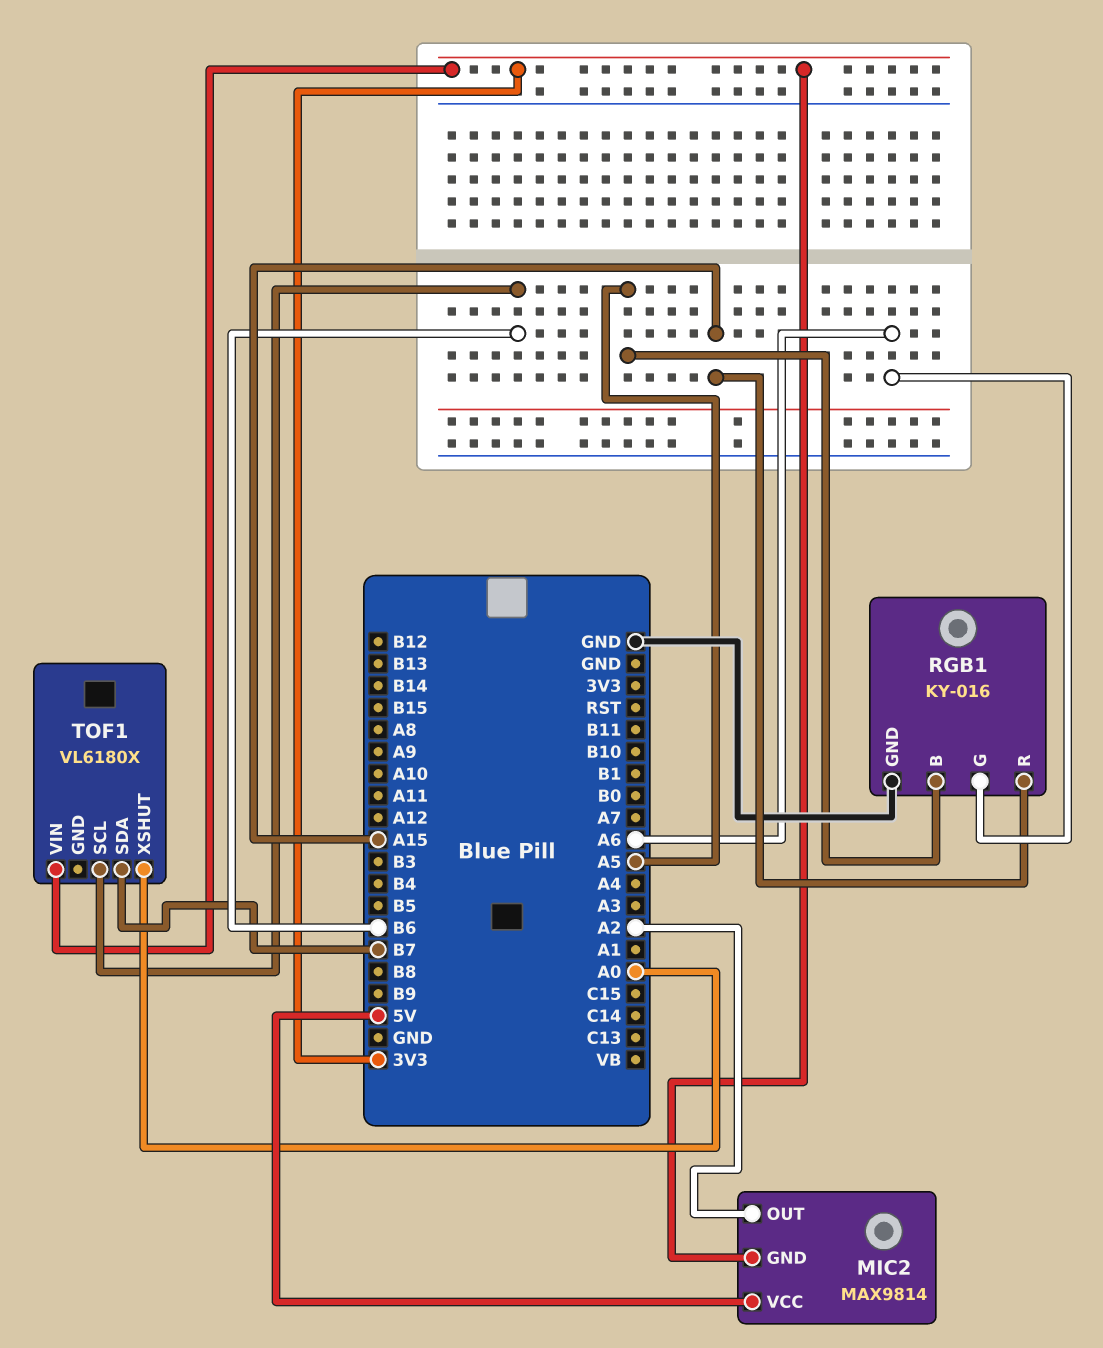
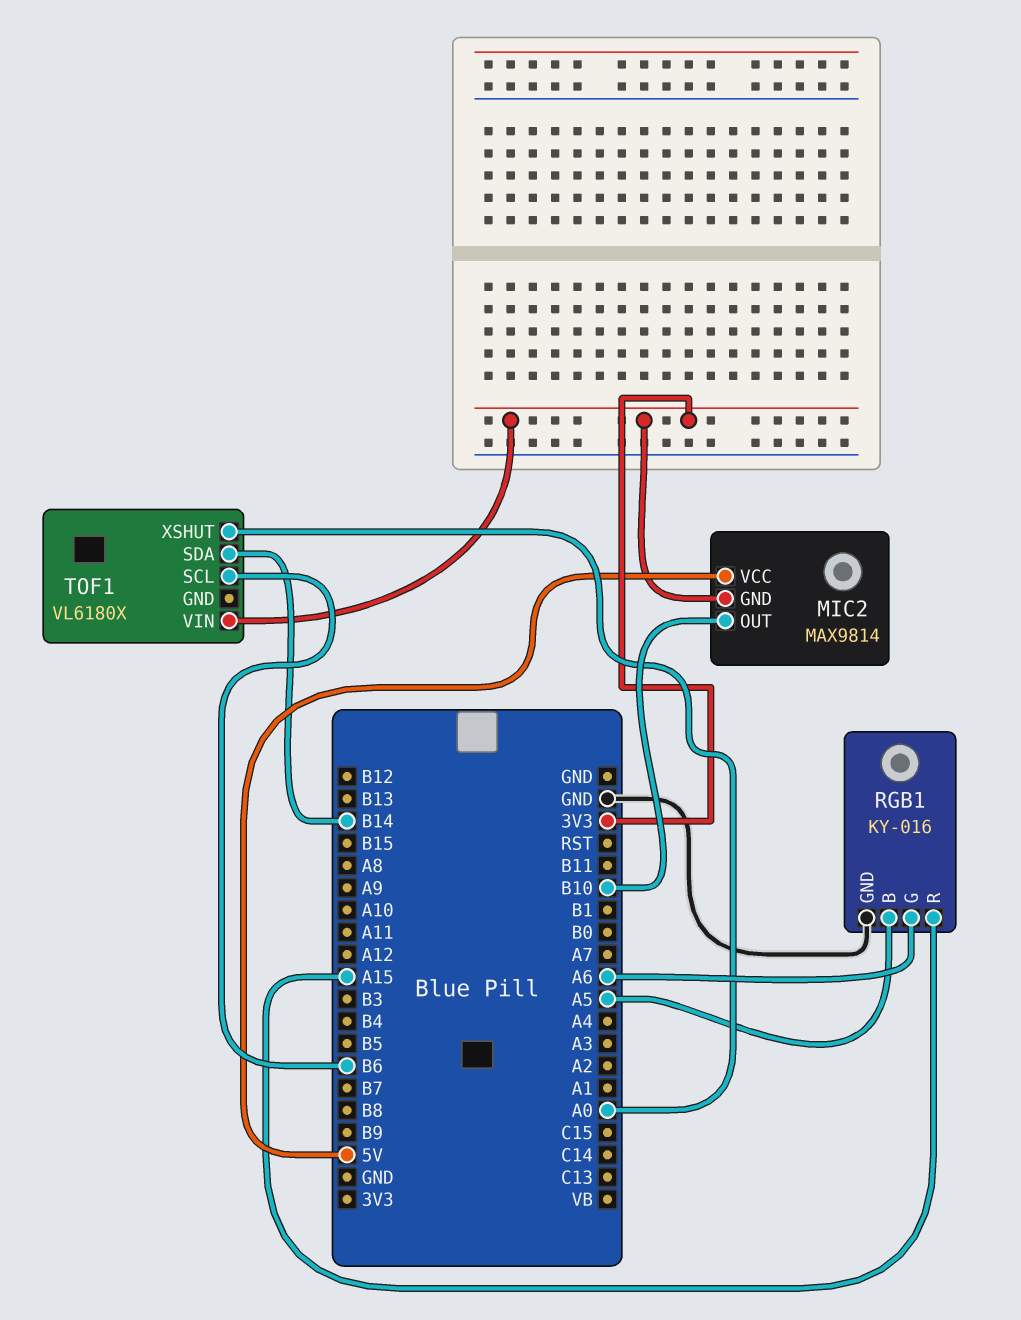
MIC2 pin OUT: A2 -> B10
TOF1 pin SDA: B7 -> B14

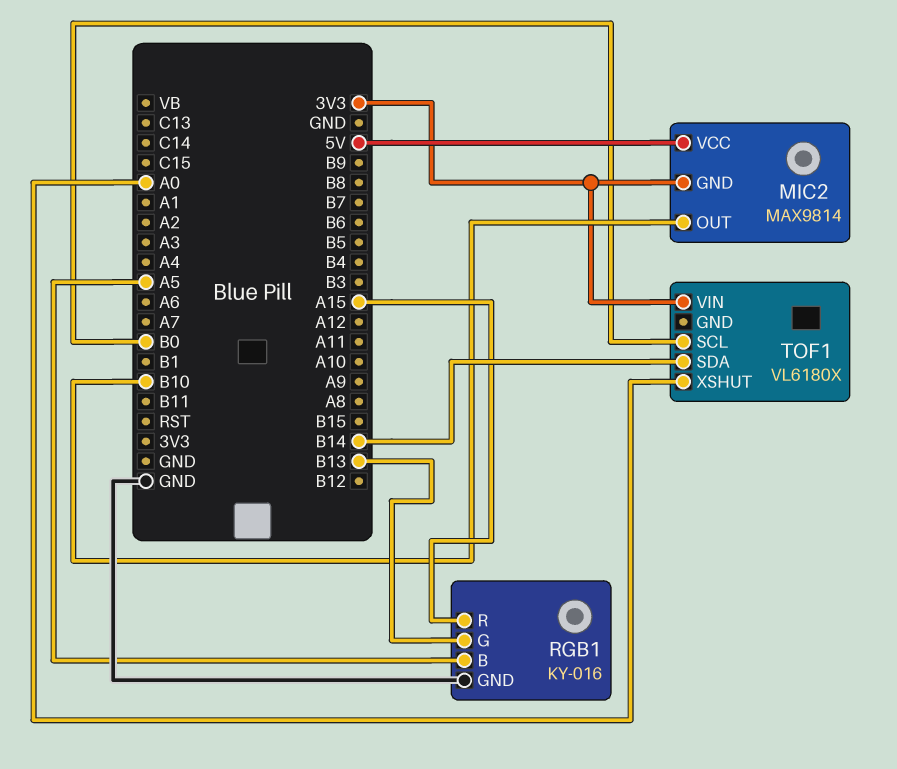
RGB1 pin G: A6 -> B13
TOF1 pin SCL: B6 -> B0

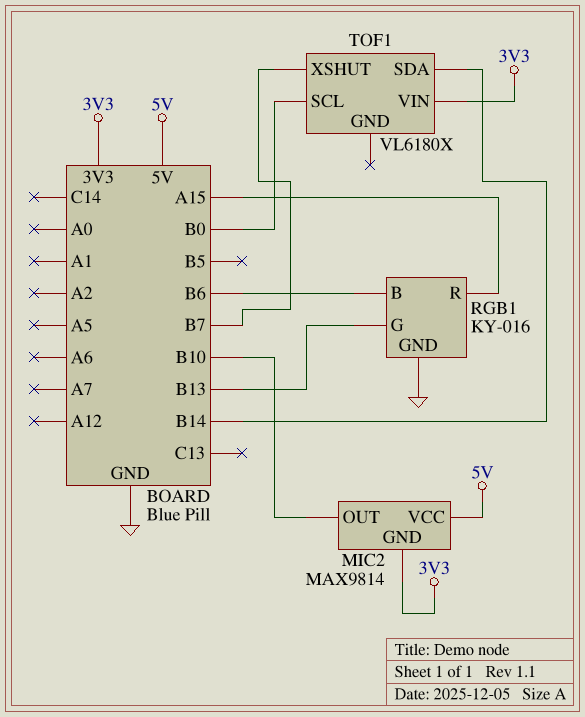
RGB1 pin B: A5 -> B6
TOF1 pin XSHUT: A0 -> B7

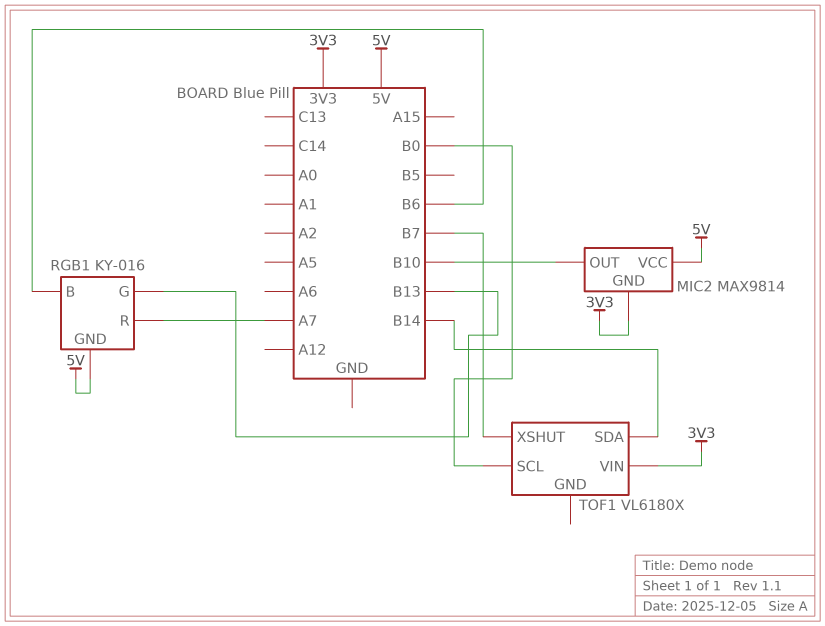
RGB1 pin GND: GND -> 5V
RGB1 pin R: A15 -> A7

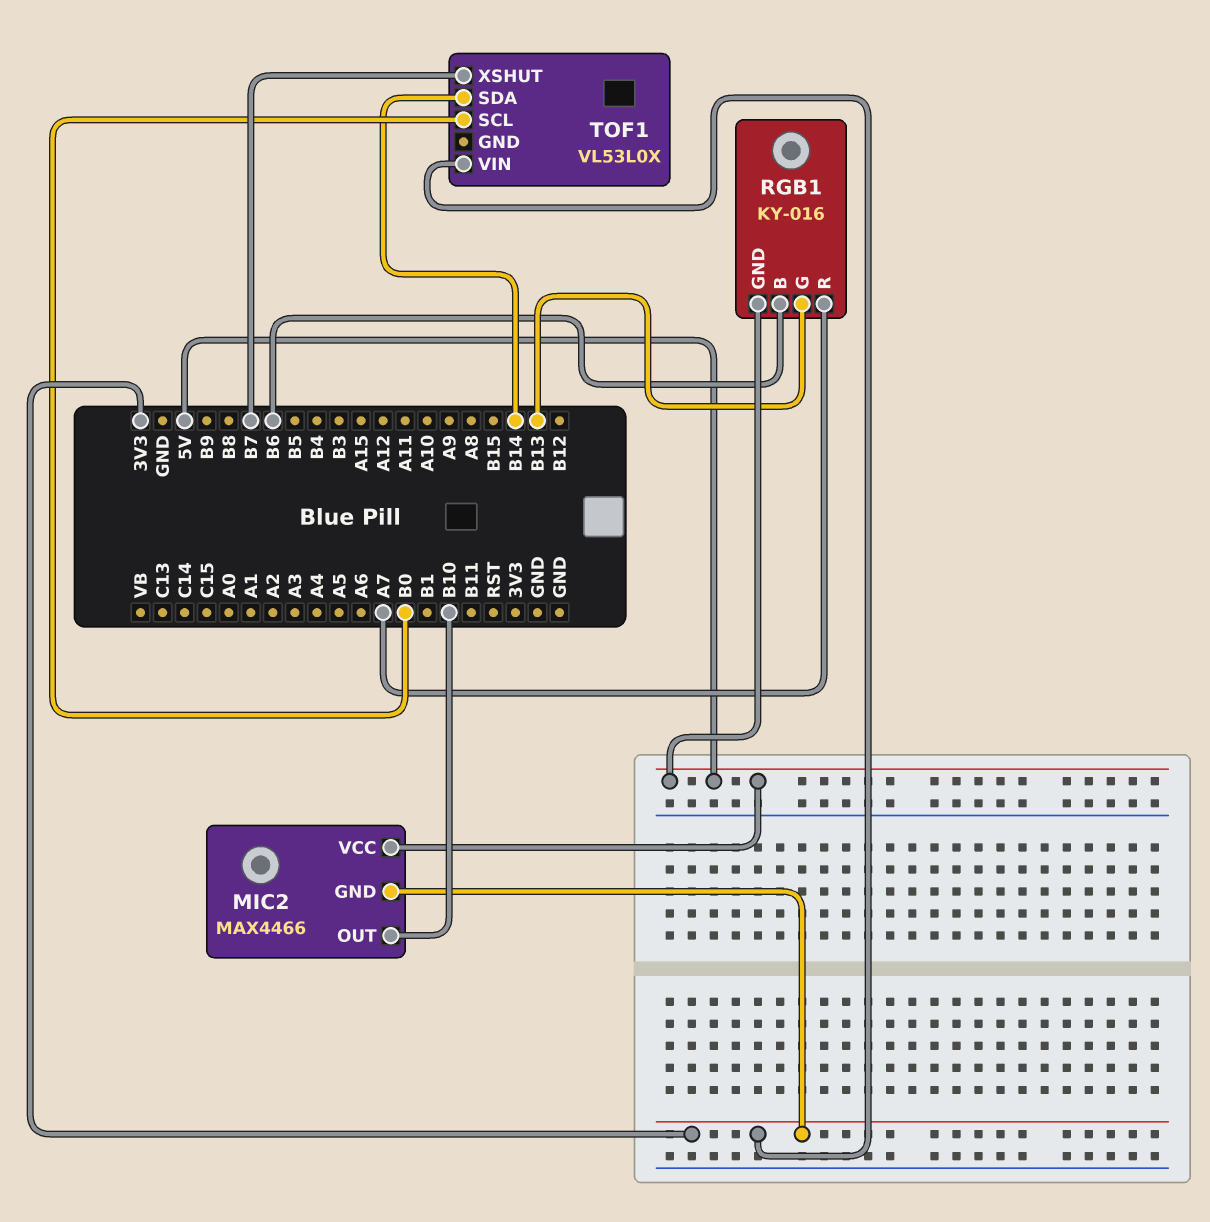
MIC2: MAX9814 -> MAX4466
TOF1: VL6180X -> VL53L0X

